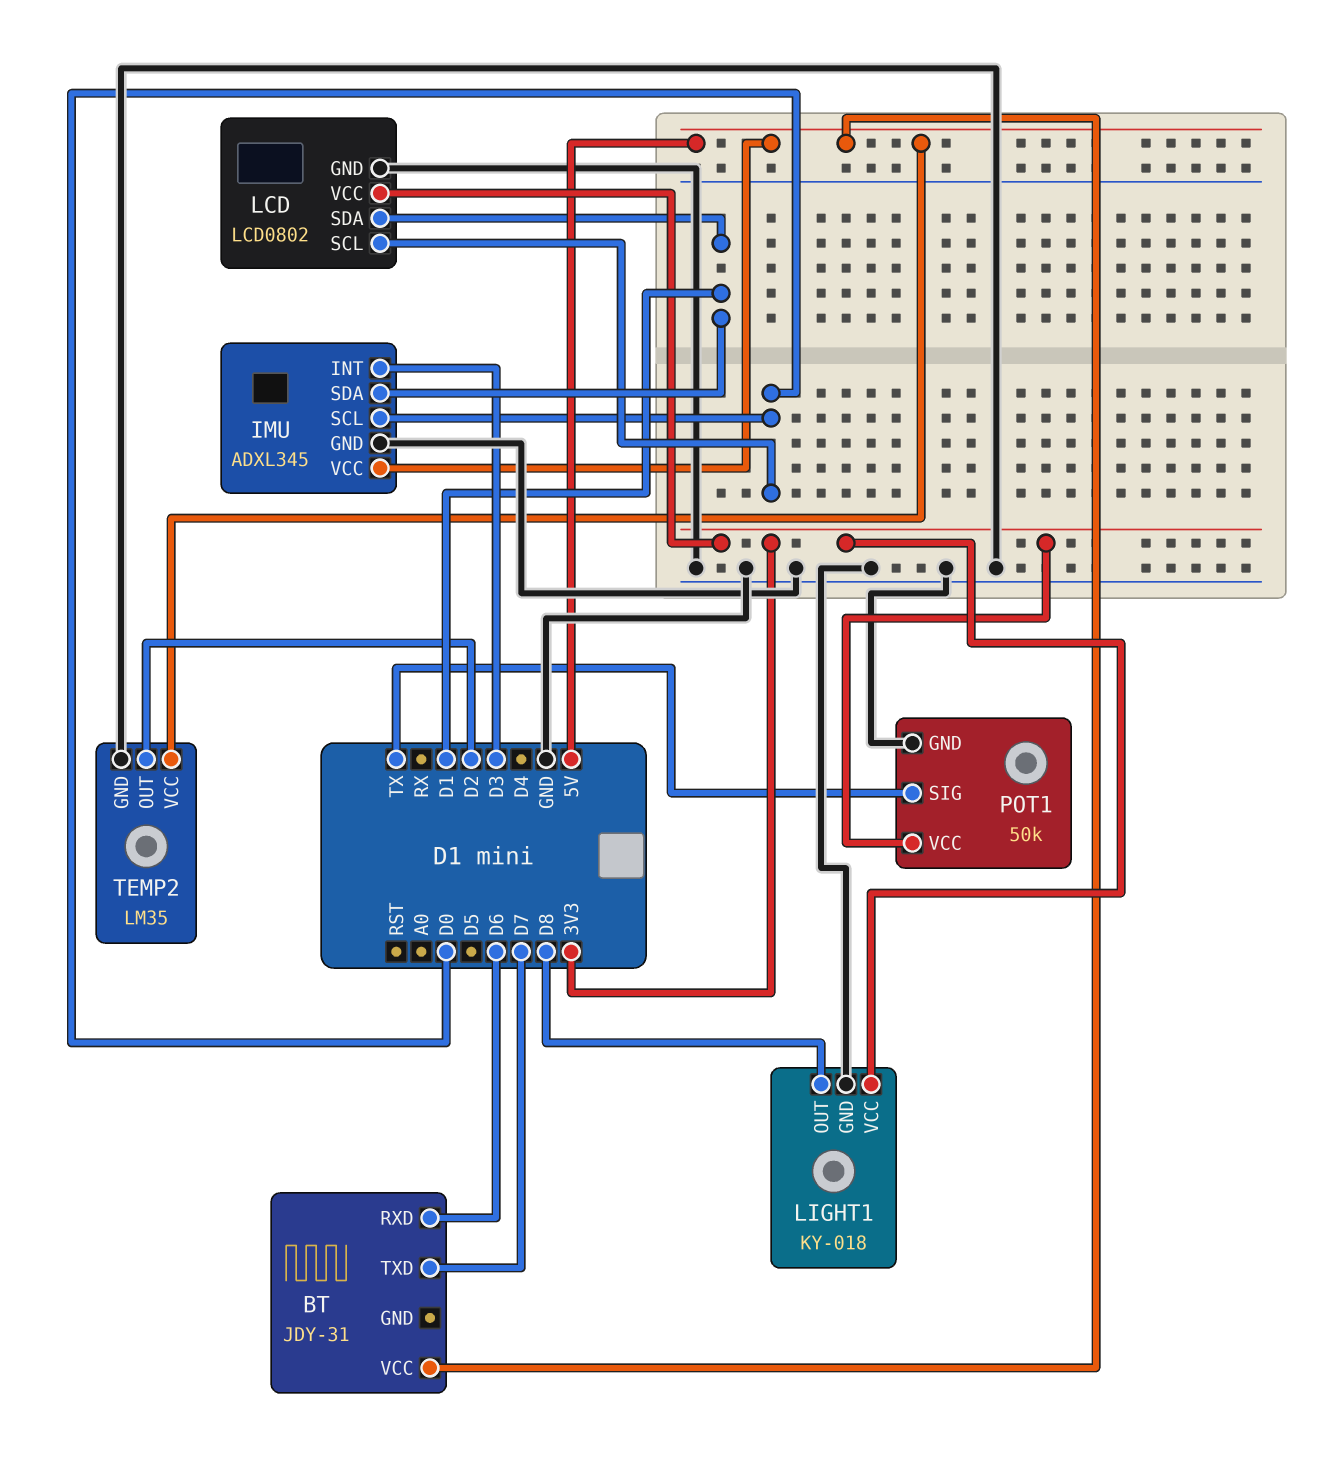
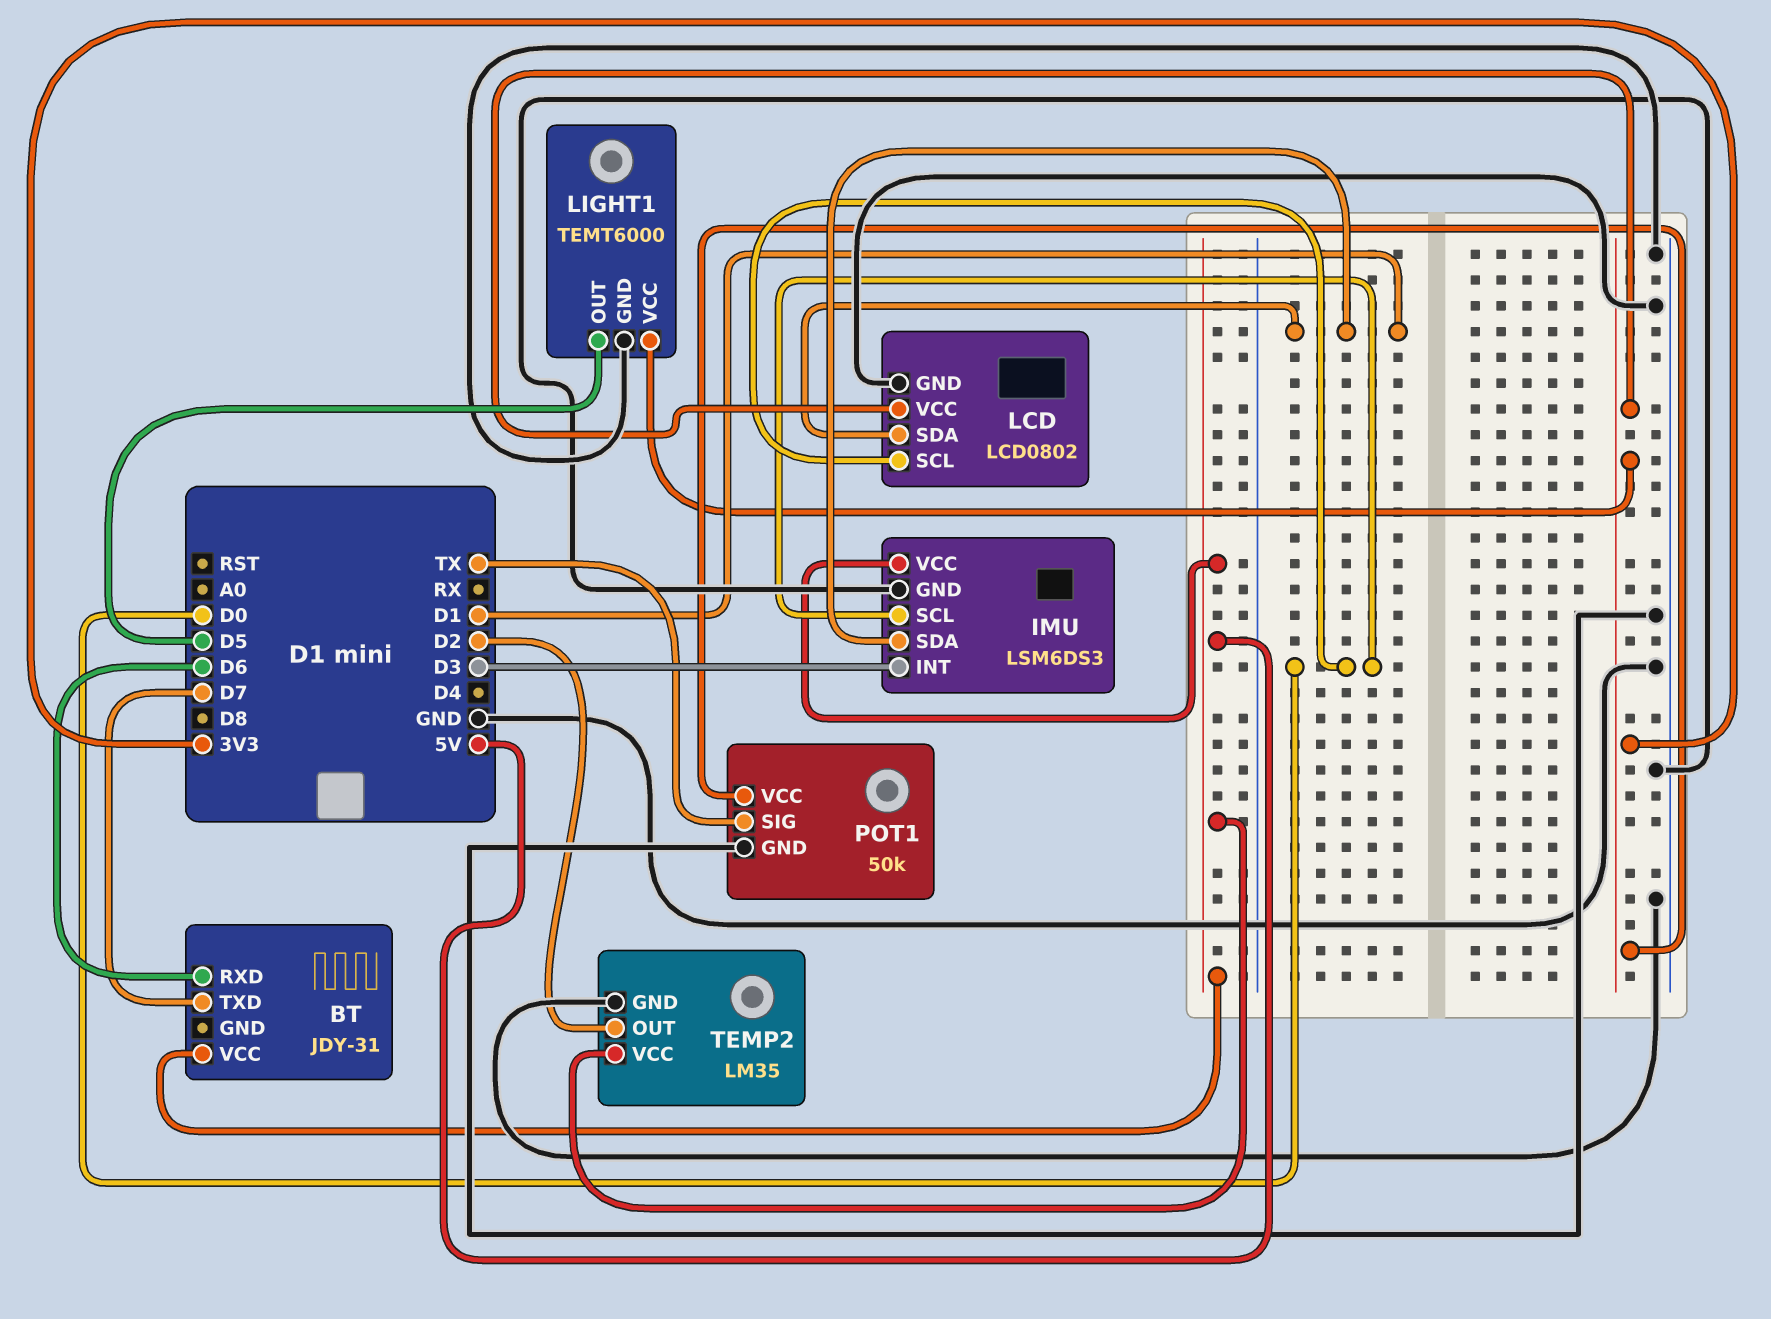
IMU: ADXL345 -> LSM6DS3
LIGHT1: KY-018 -> TEMT6000
LIGHT1 pin OUT: D8 -> D5

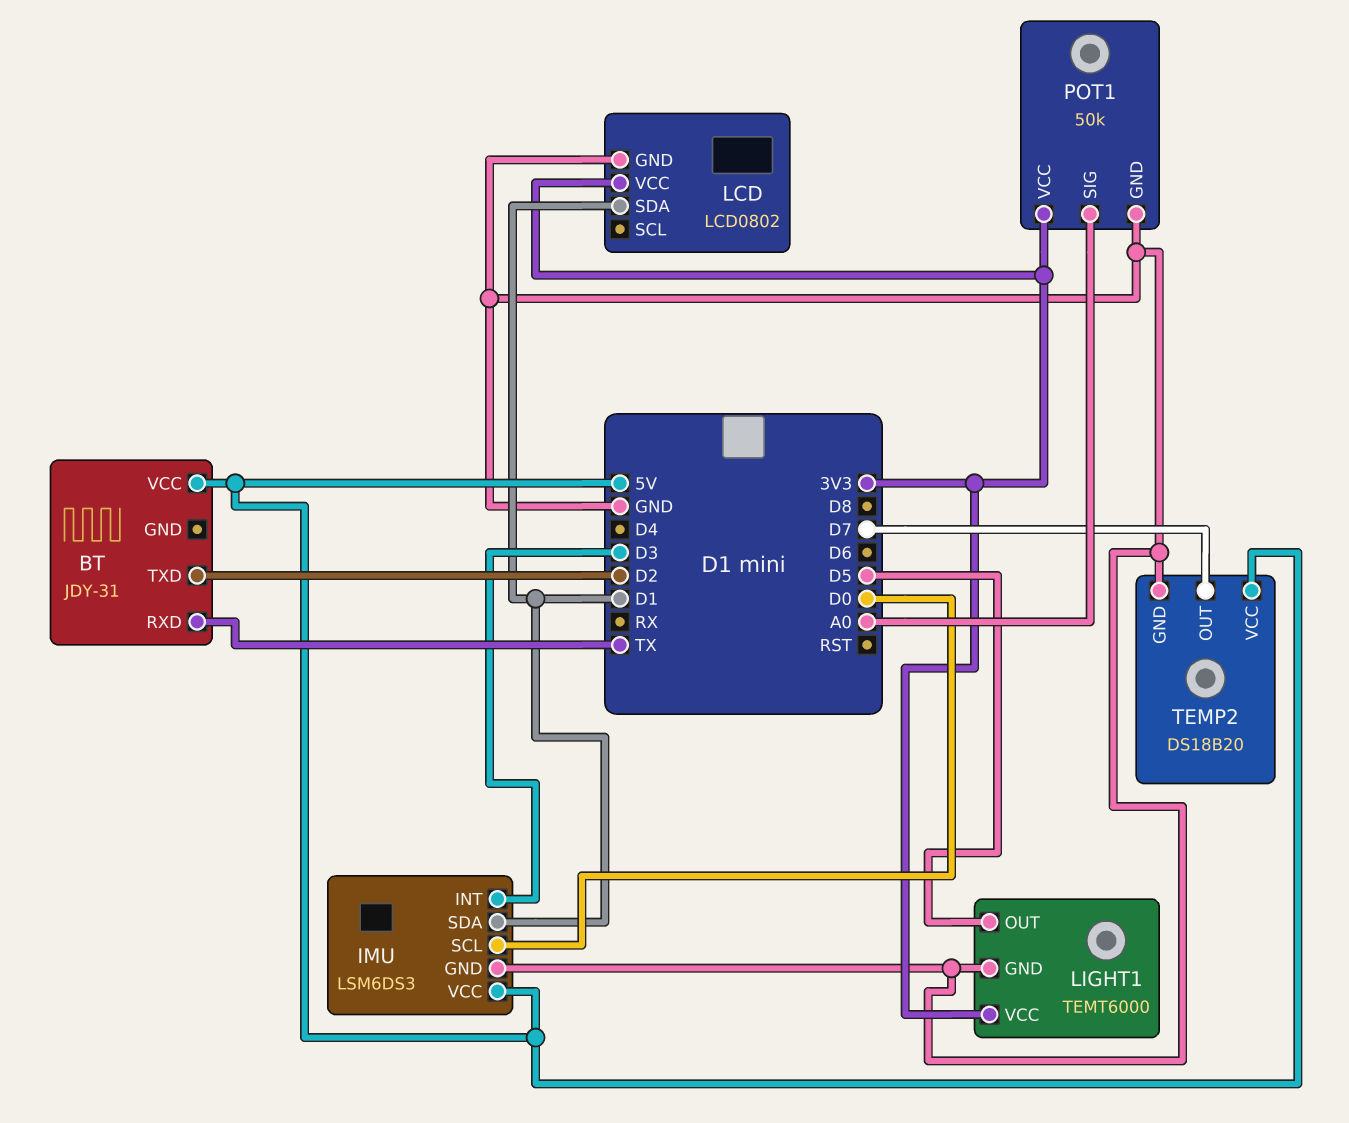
BT pin RXD: D6 -> TX
BT pin TXD: D7 -> D2
LCD pin SCL: D0 -> none
POT1 pin SIG: TX -> A0
TEMP2: LM35 -> DS18B20
TEMP2 pin OUT: D2 -> D7

